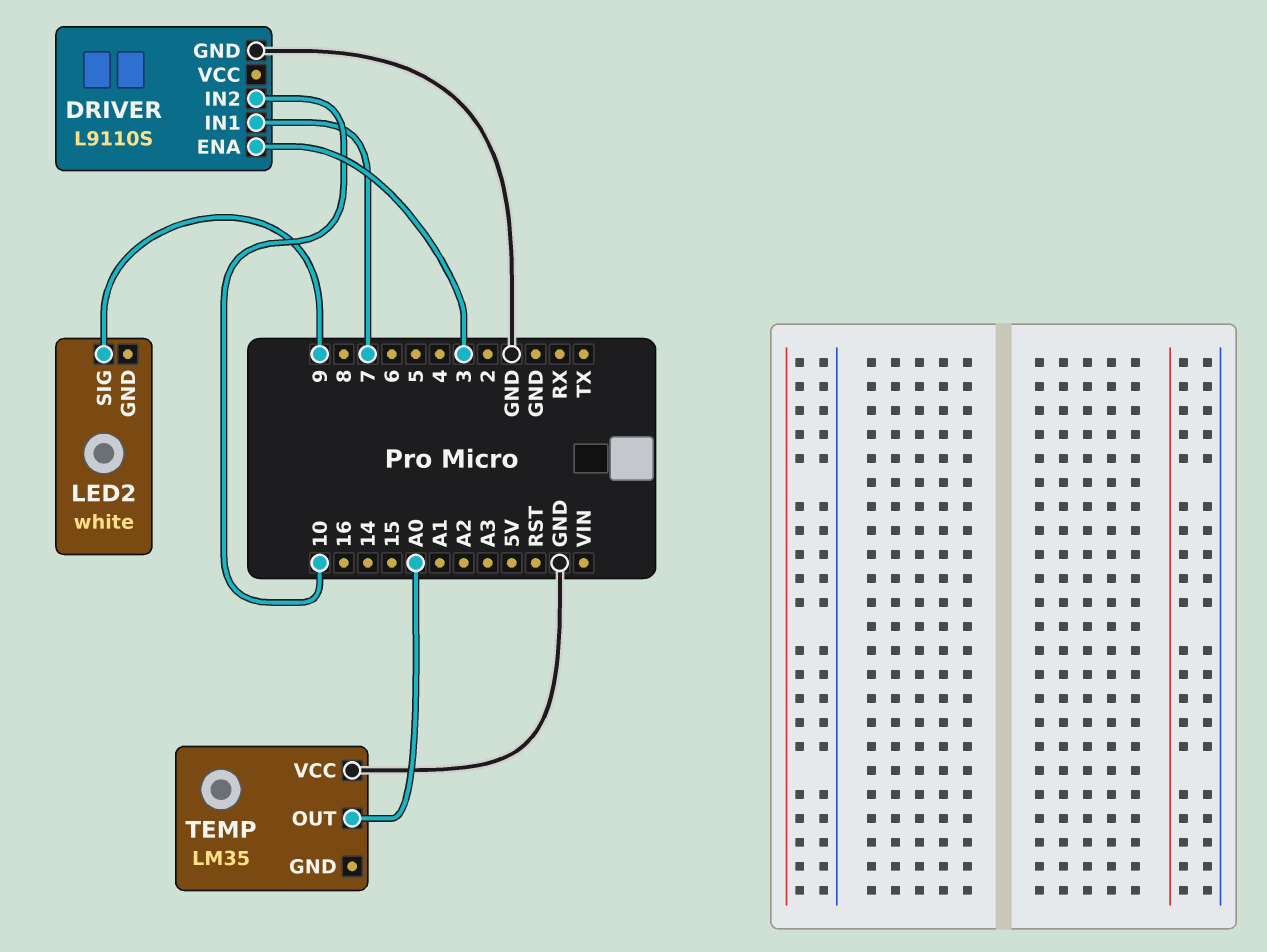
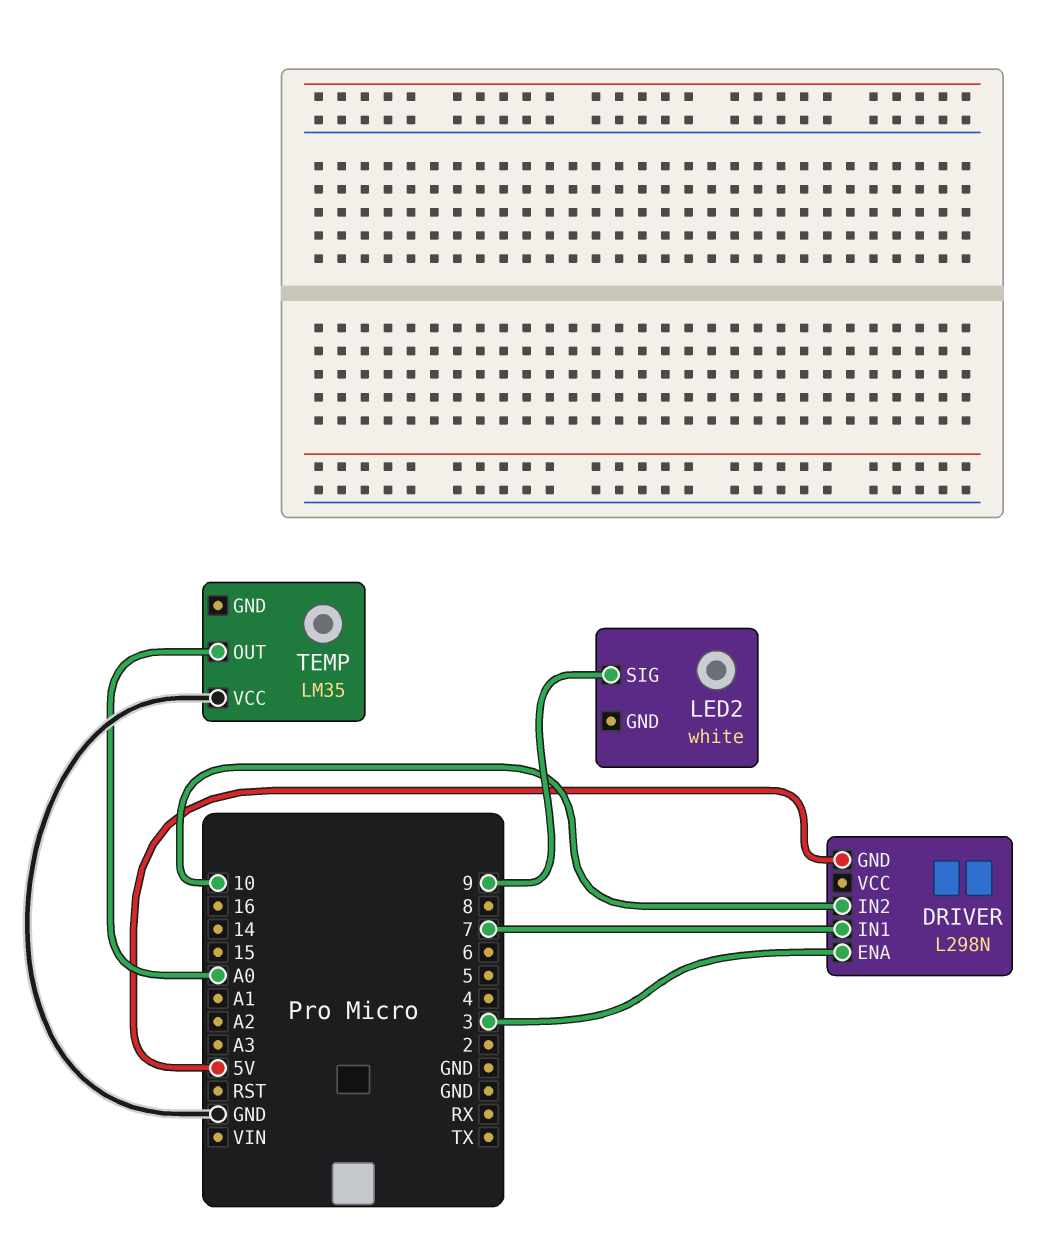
DRIVER: L9110S -> L298N
DRIVER pin GND: GND -> 5V

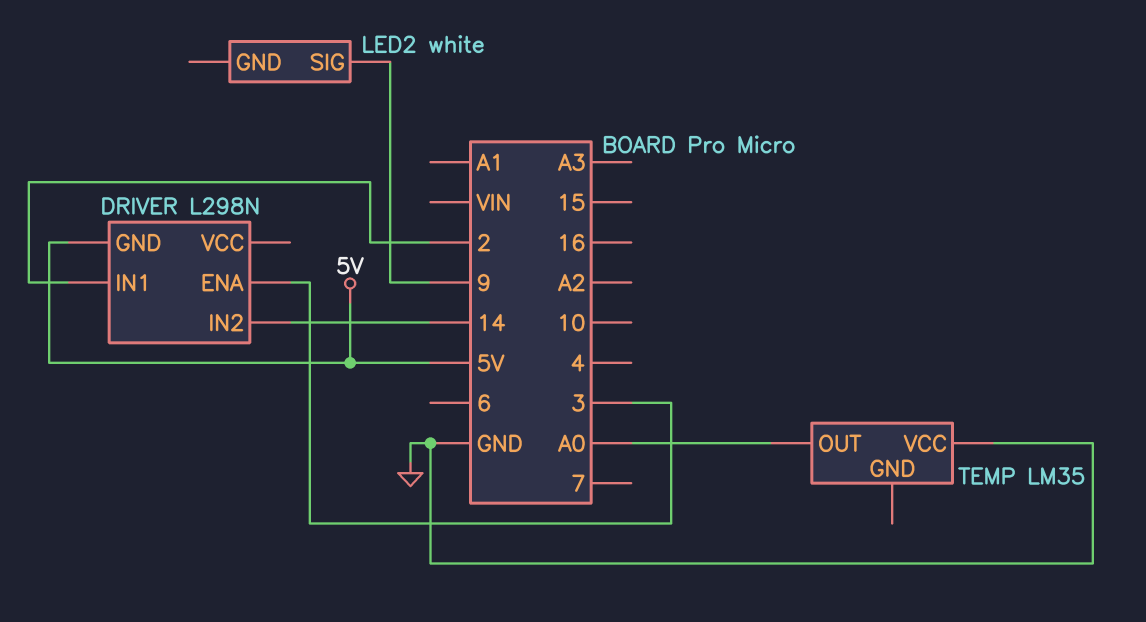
DRIVER pin IN1: 7 -> 2
DRIVER pin IN2: 10 -> 14

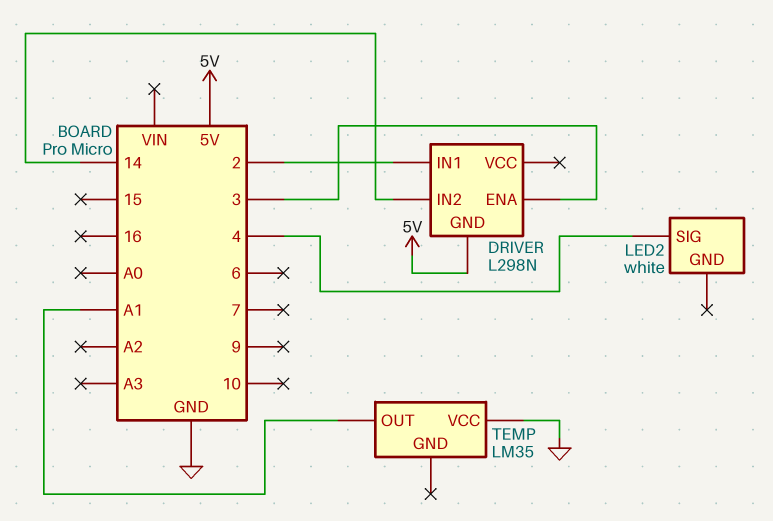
LED2 pin SIG: 9 -> 4
TEMP pin OUT: A0 -> A1

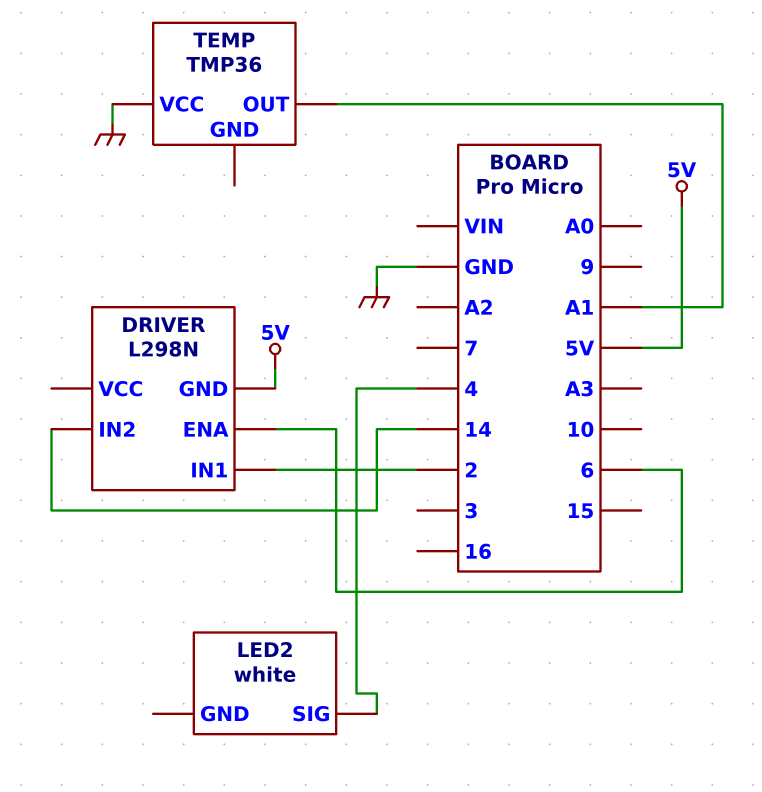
DRIVER pin ENA: 3 -> 6
TEMP: LM35 -> TMP36

